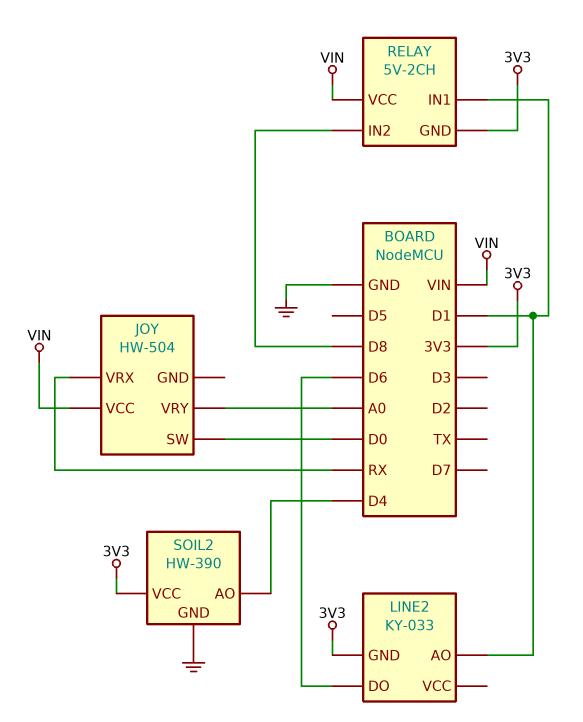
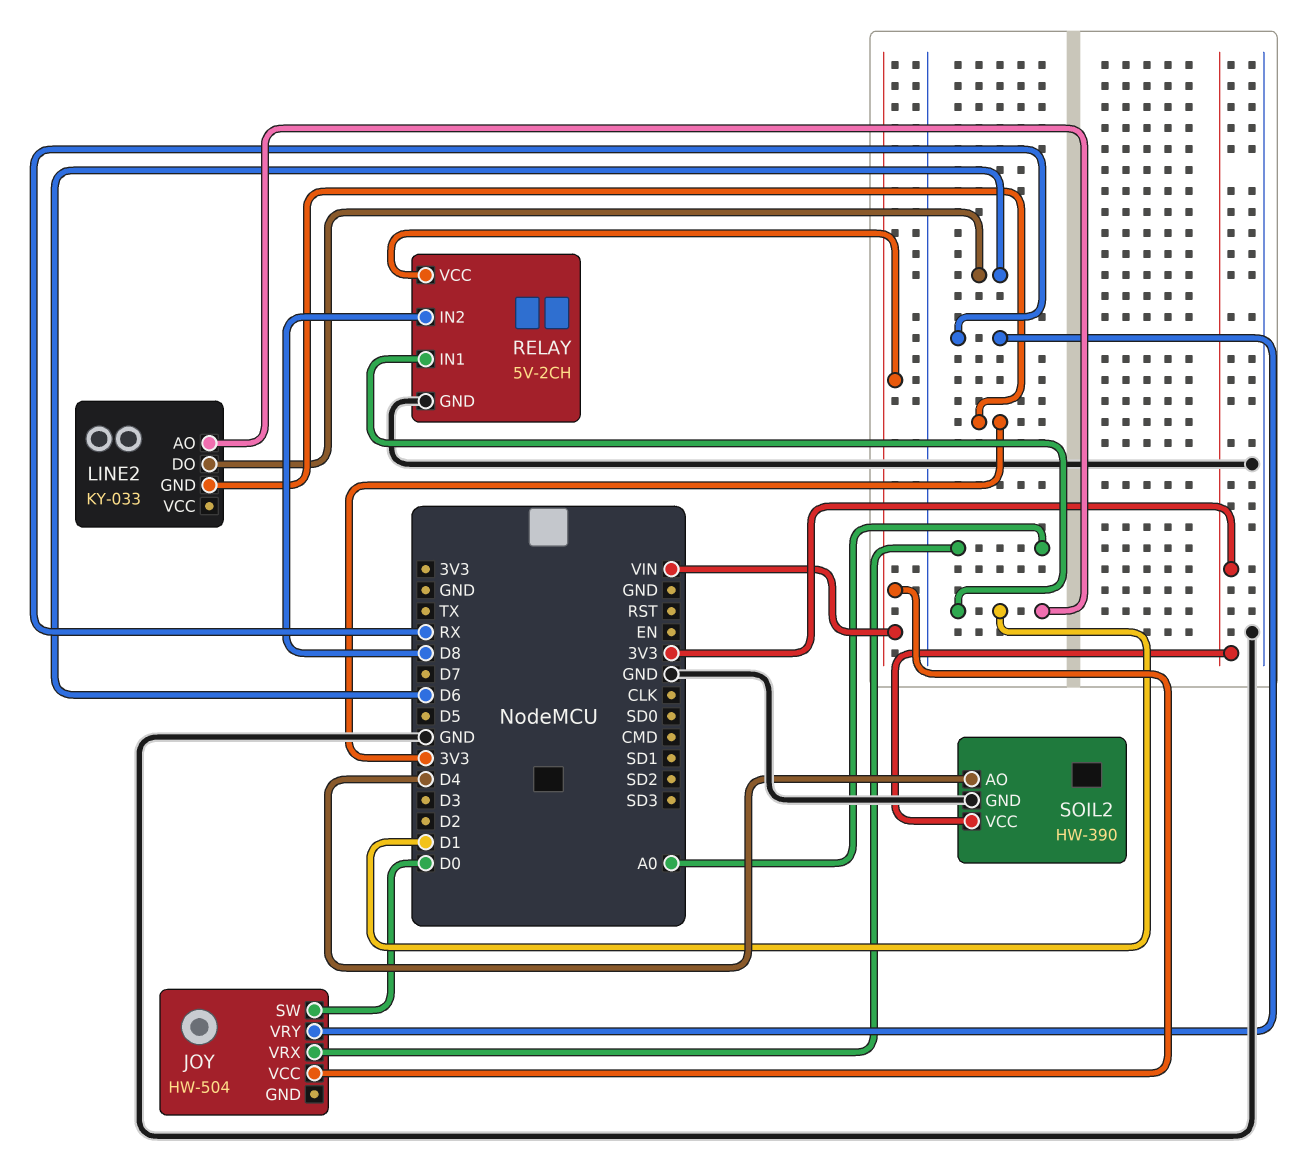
JOY pin VRX: RX -> A0
JOY pin VRY: A0 -> RX
RELAY pin GND: 3V3 -> GND

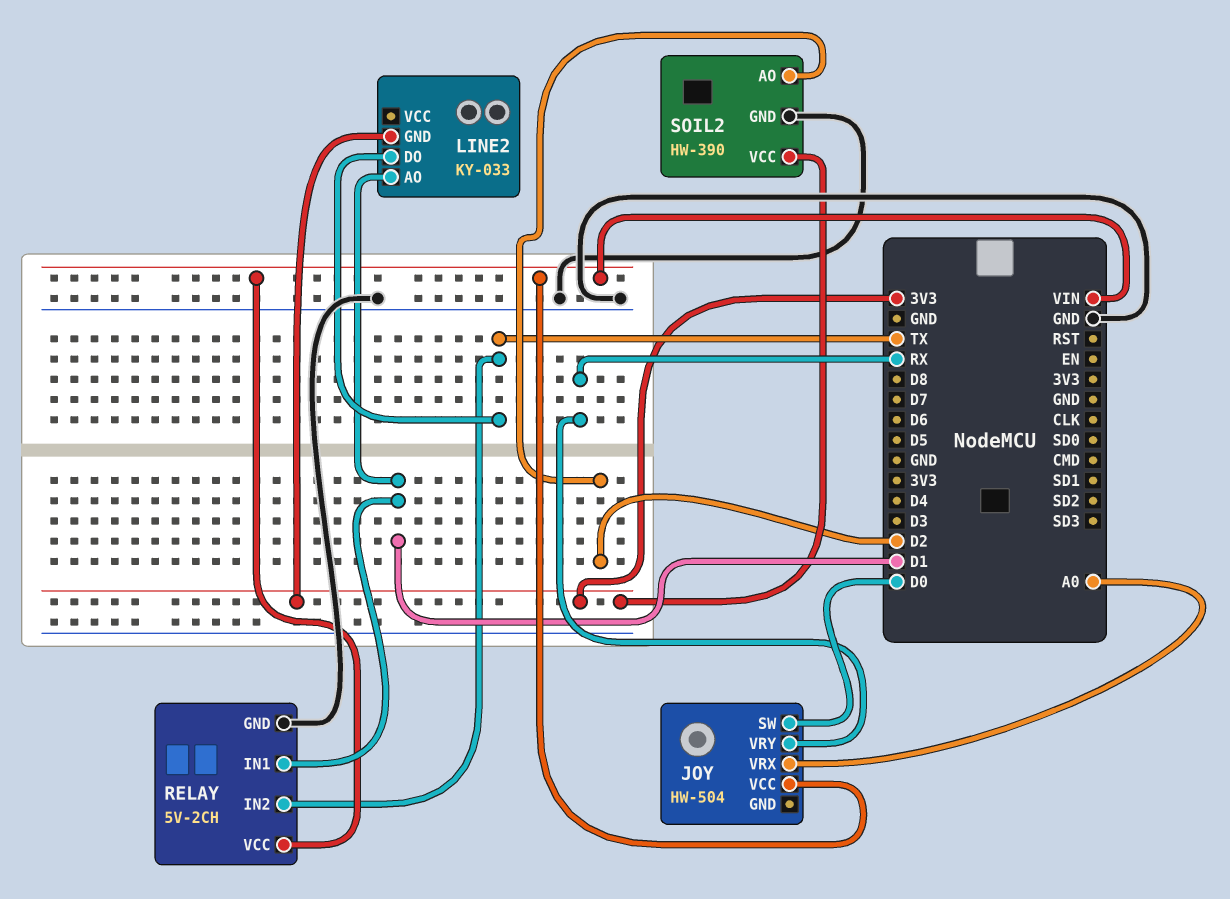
LINE2 pin DO: D6 -> TX
RELAY pin IN2: D8 -> TX
SOIL2 pin AO: D4 -> D2

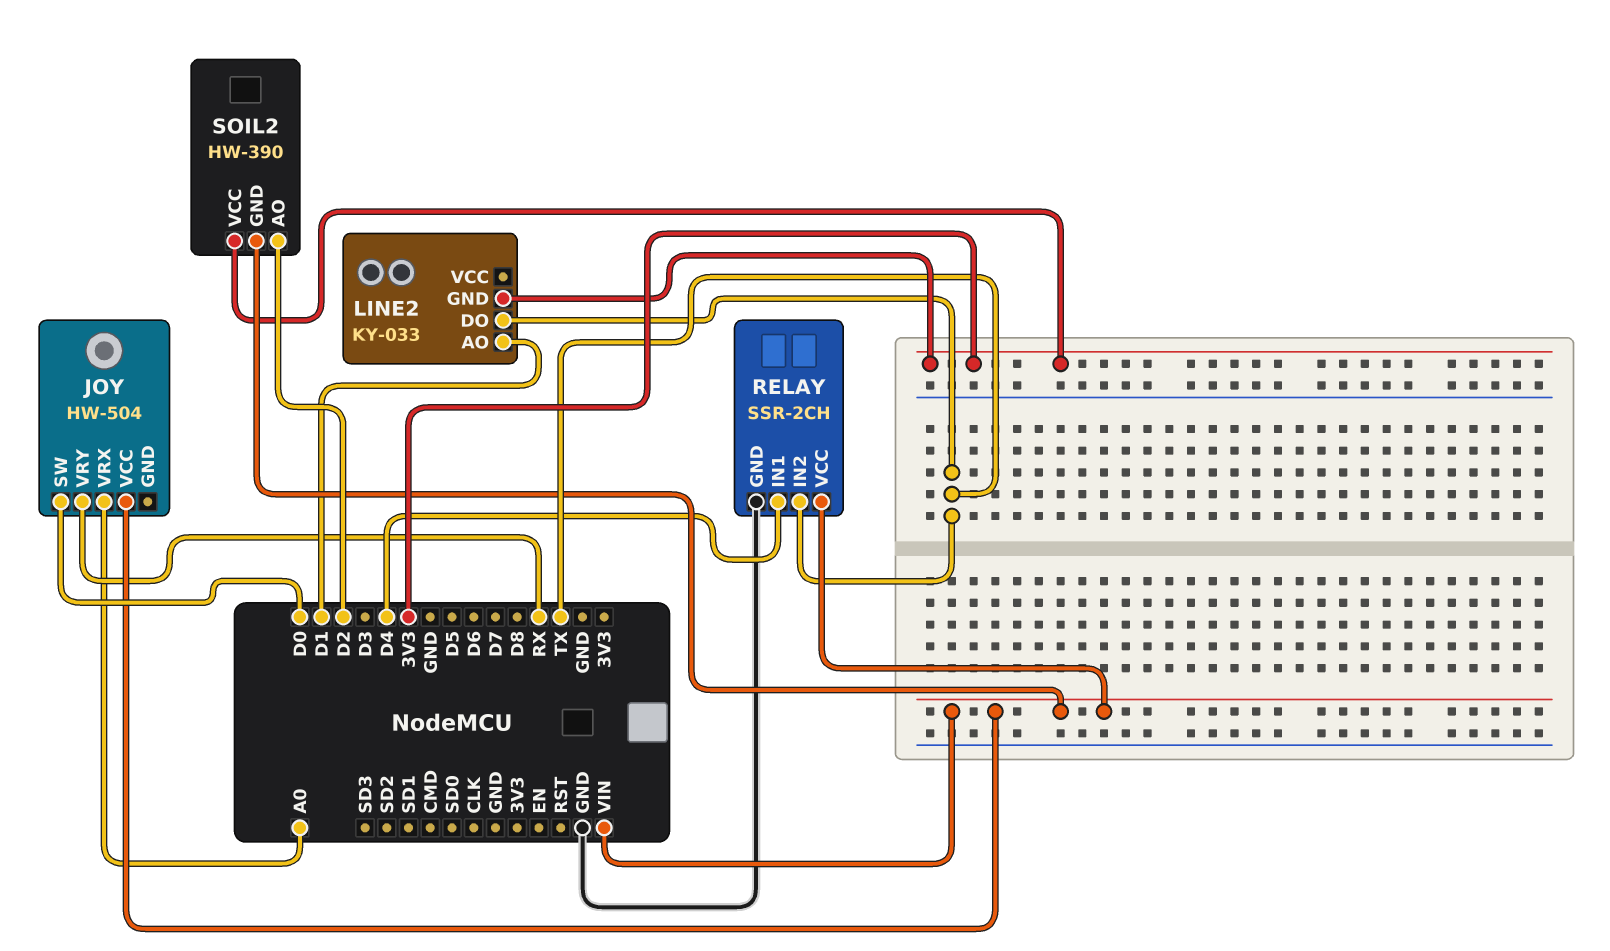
RELAY: 5V-2CH -> SSR-2CH
RELAY pin IN1: D1 -> D4
SOIL2 pin GND: GND -> VIN

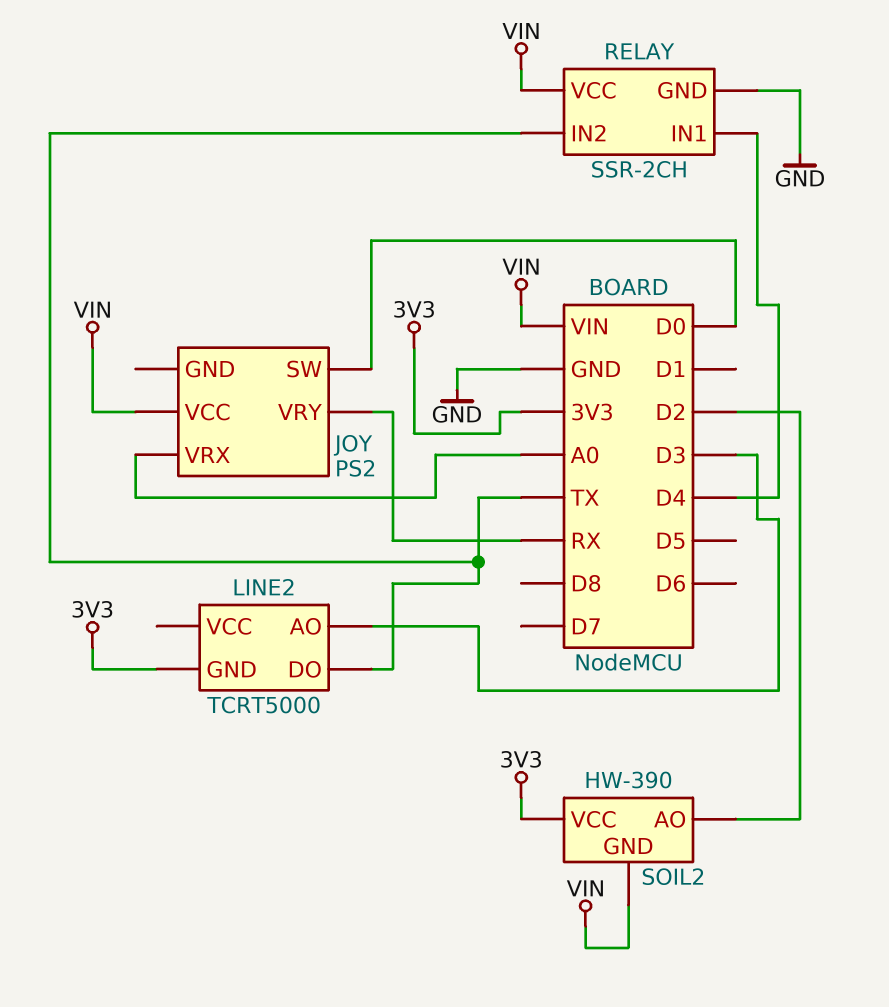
JOY: HW-504 -> PS2
LINE2: KY-033 -> TCRT5000
LINE2 pin AO: D1 -> D3

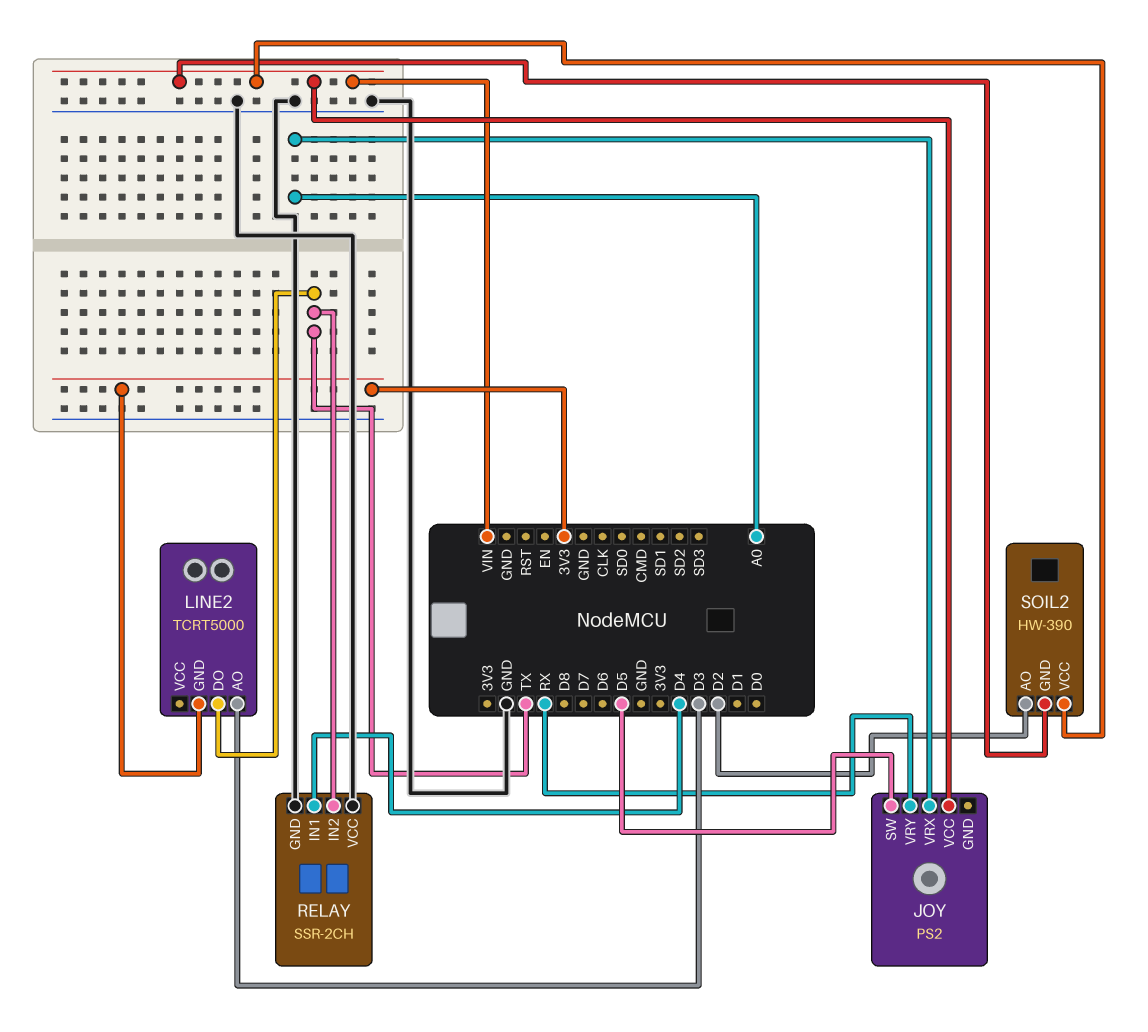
JOY pin SW: D0 -> D5
RELAY pin VCC: VIN -> GND
SOIL2 pin VCC: 3V3 -> VIN

